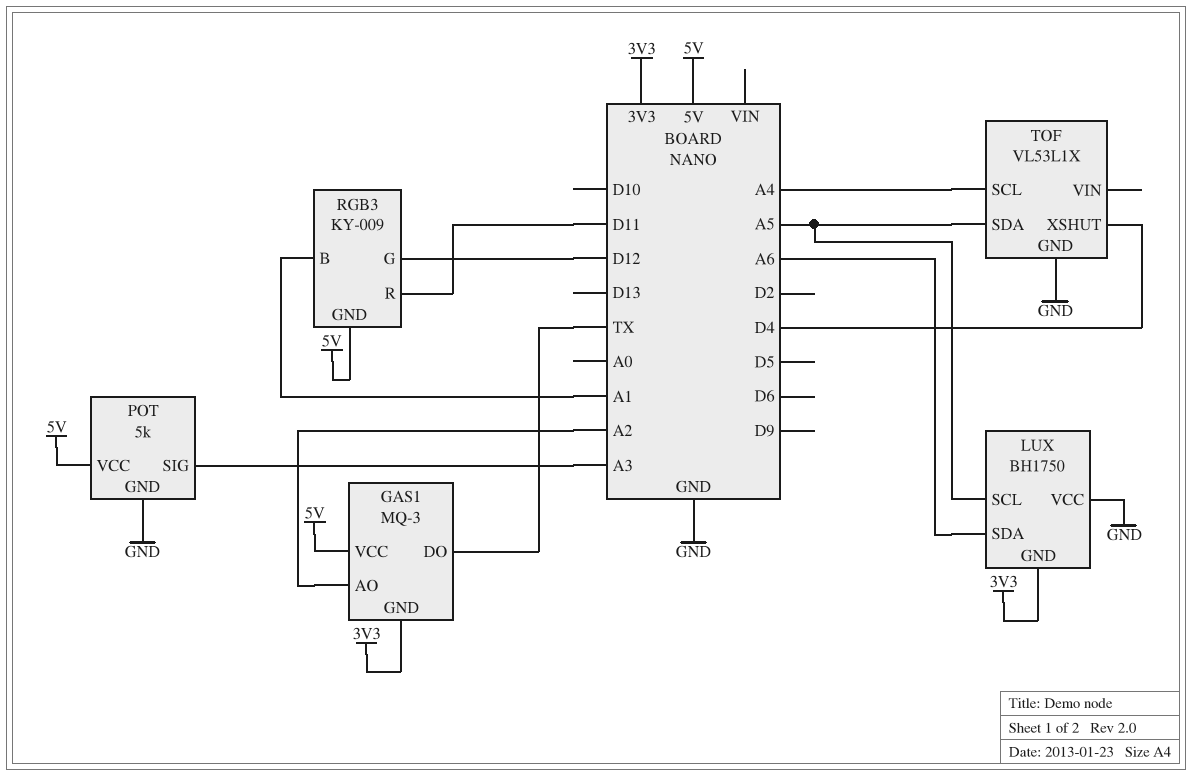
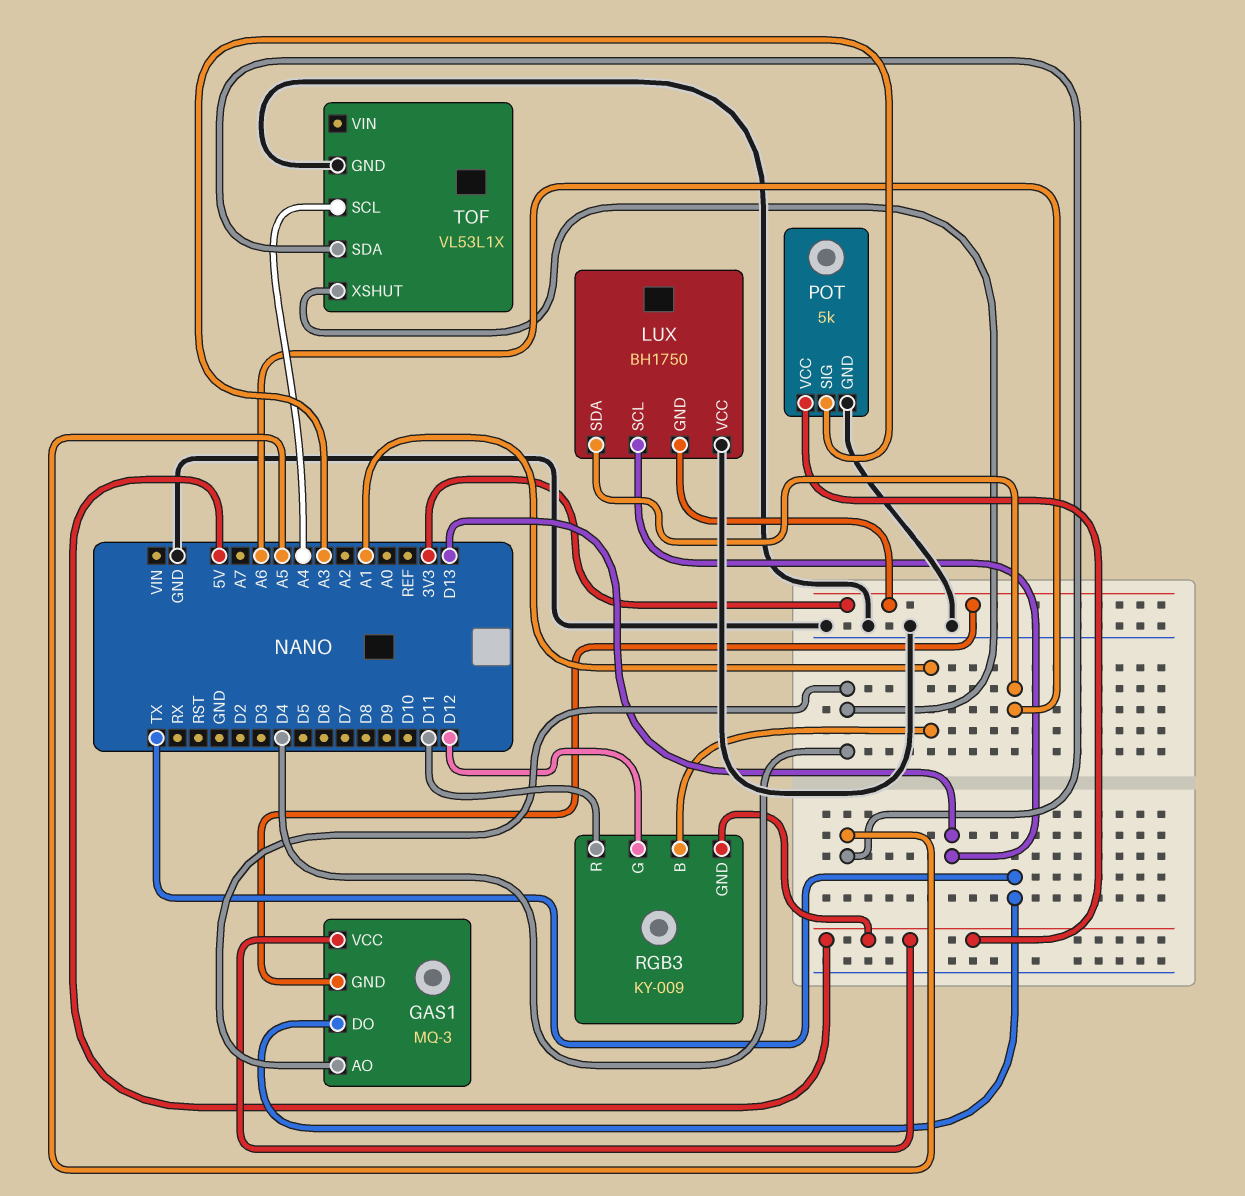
GAS1 pin AO: A2 -> D4
LUX pin SCL: A5 -> D13

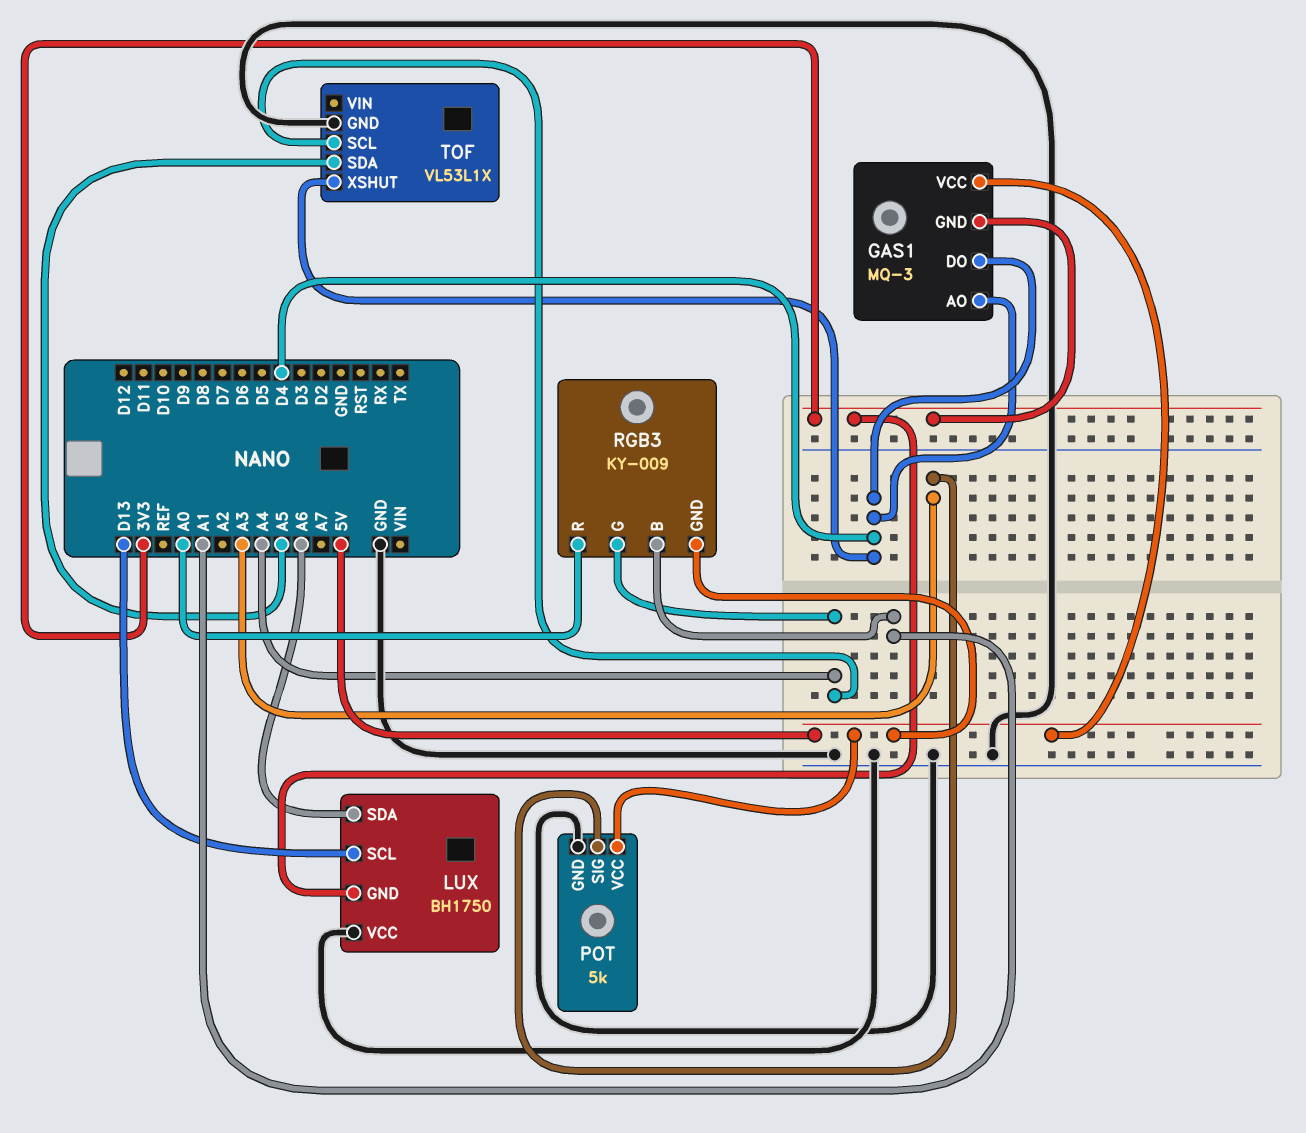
GAS1 pin DO: TX -> D4
RGB3 pin G: D12 -> A4
RGB3 pin R: D11 -> A0

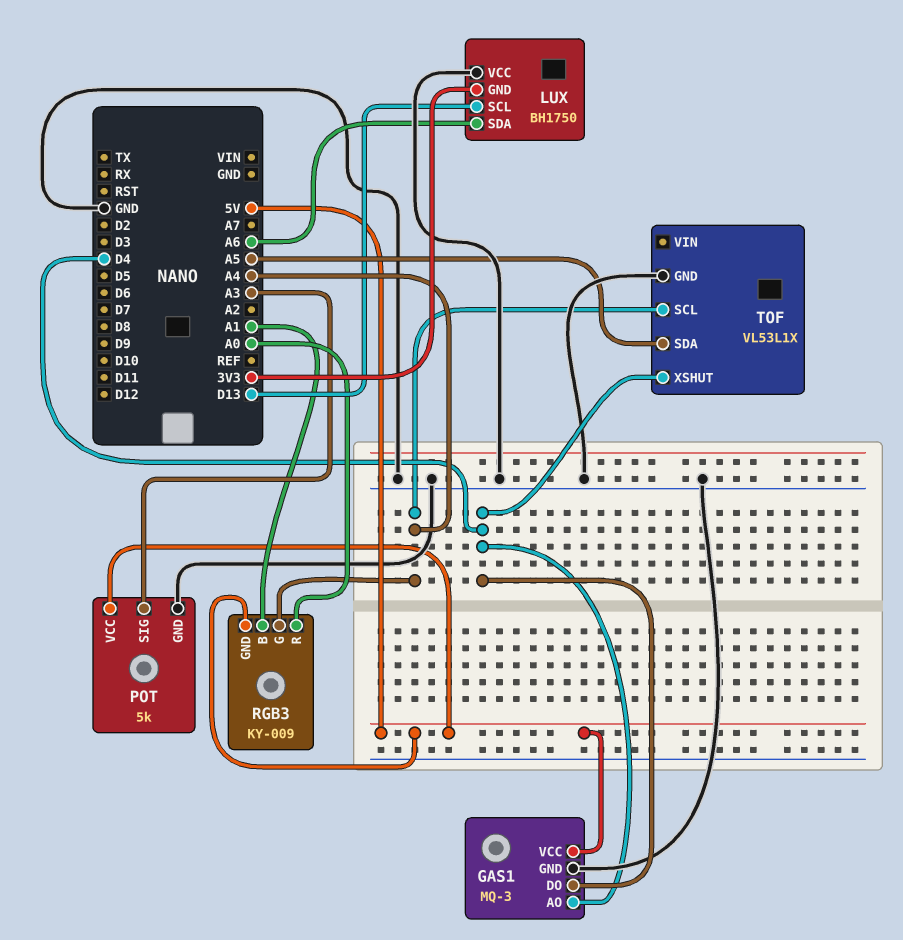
GAS1 pin GND: 3V3 -> GND

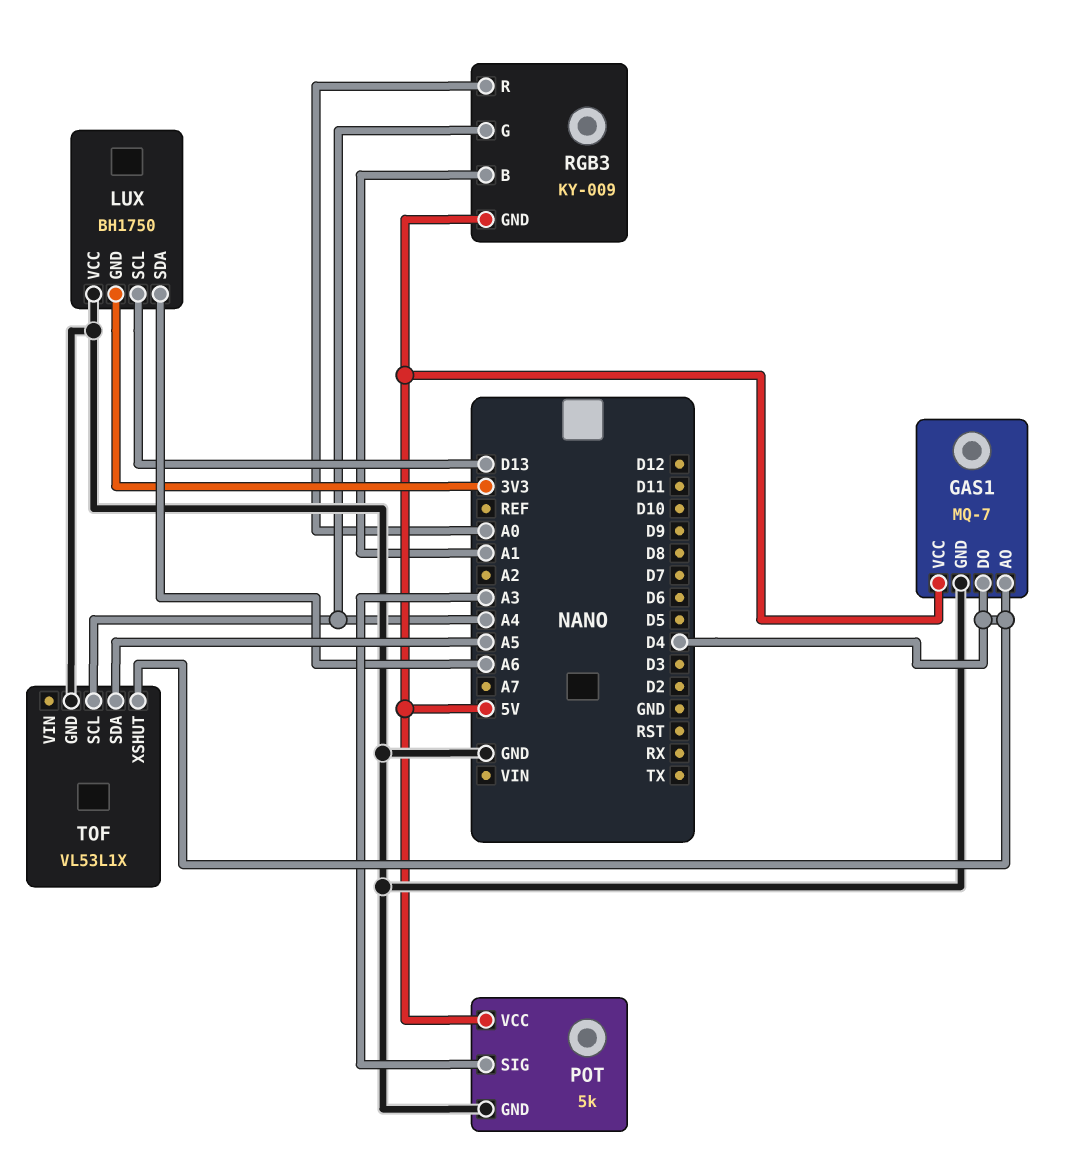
GAS1: MQ-3 -> MQ-7

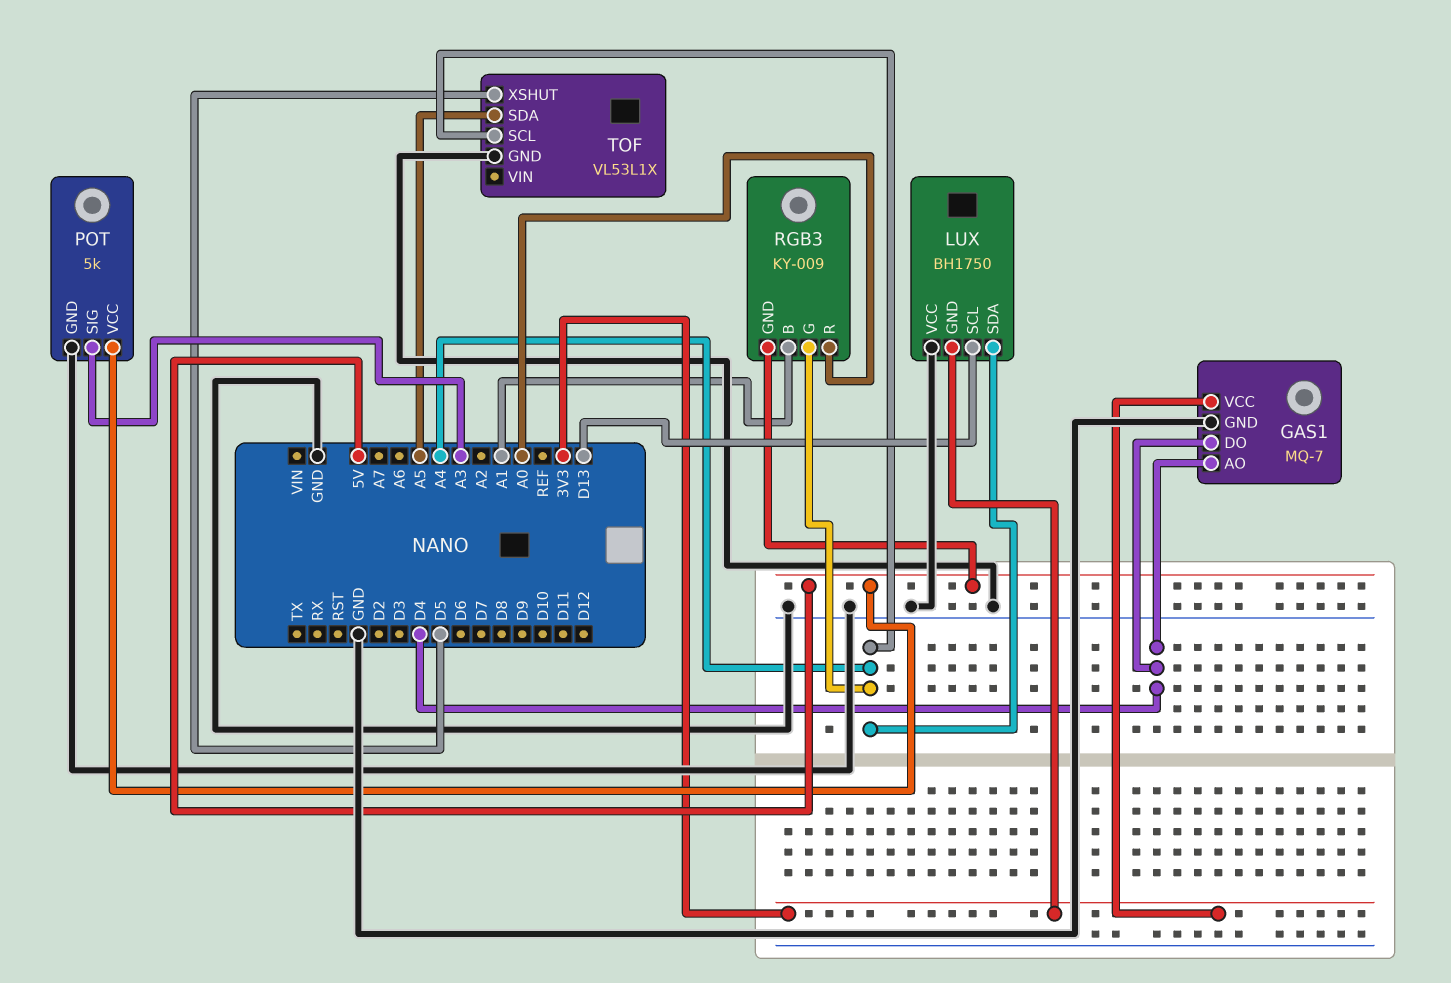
GAS1 pin VCC: 5V -> 3V3
LUX pin SDA: A6 -> A4
TOF pin XSHUT: D4 -> D5

